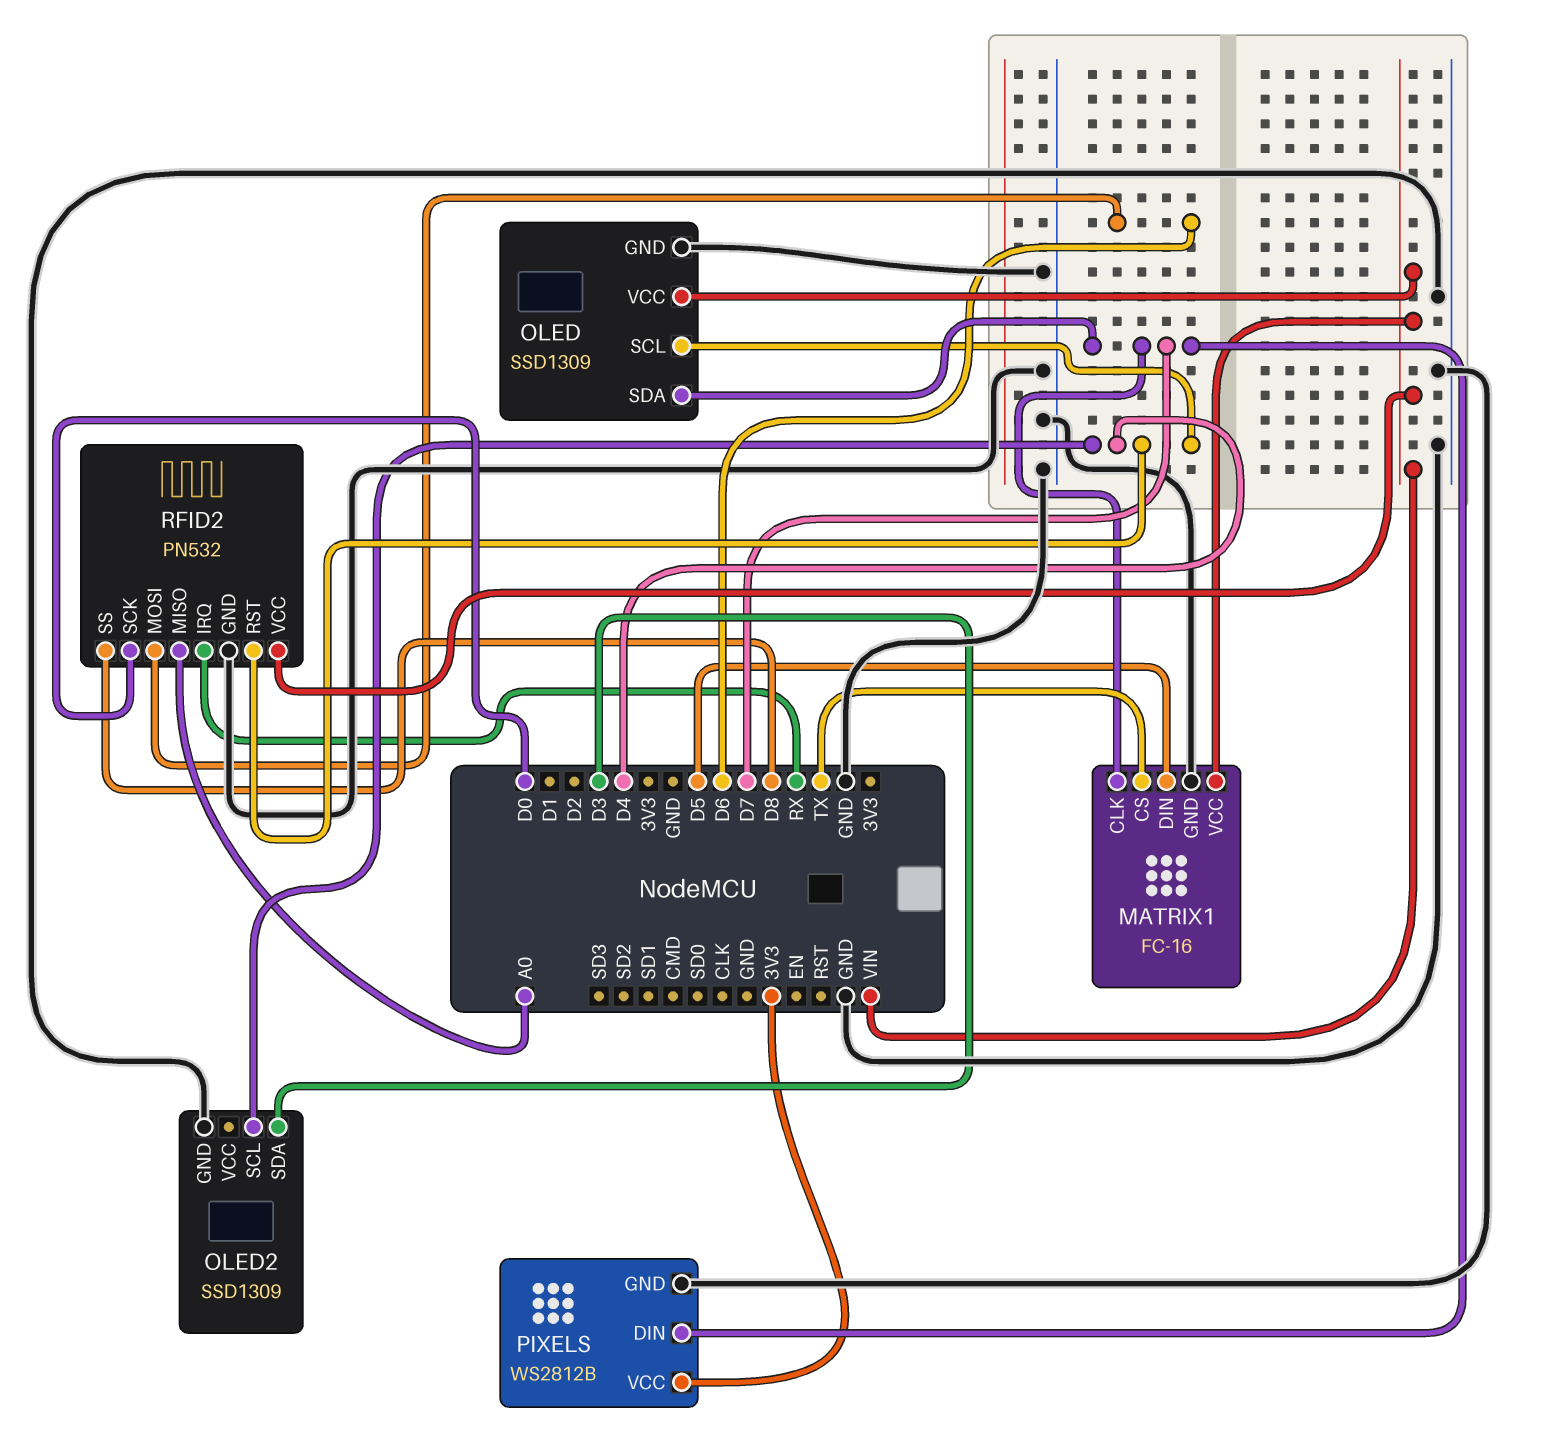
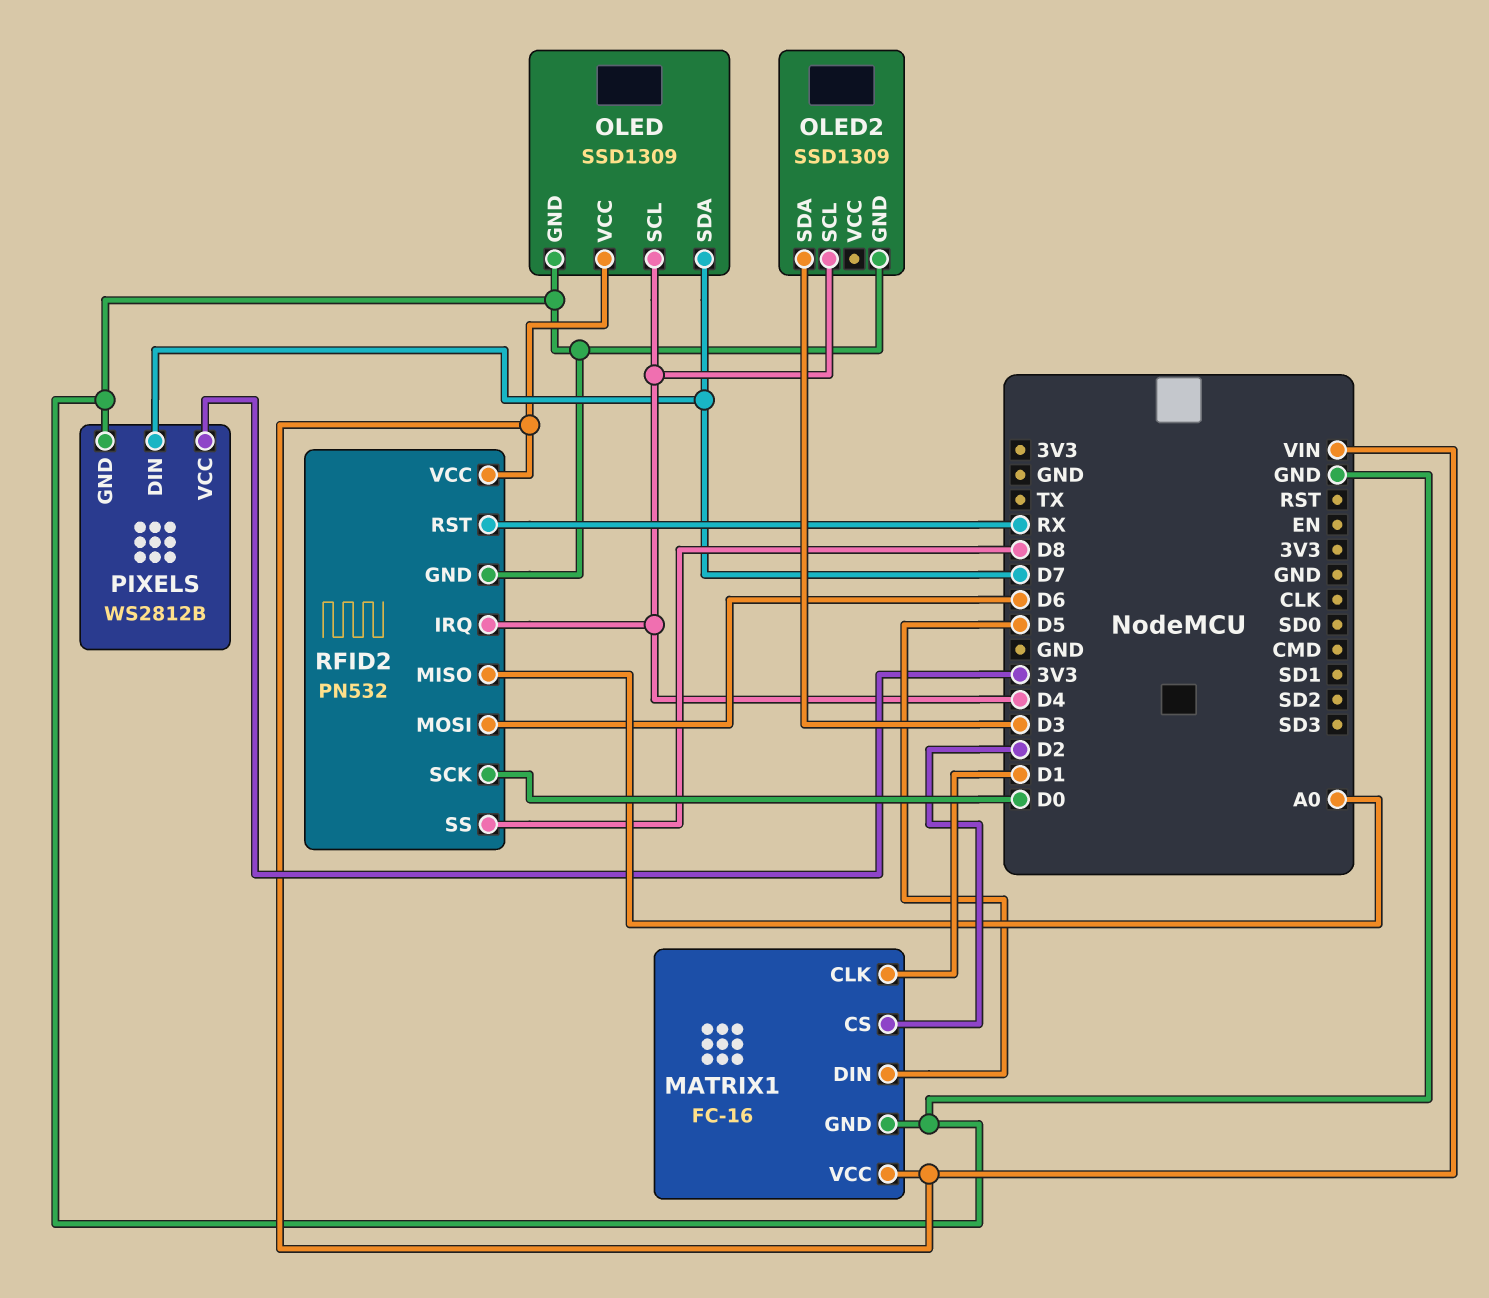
MATRIX1 pin CLK: D7 -> D1
MATRIX1 pin CS: TX -> D2
RFID2 pin IRQ: RX -> D4
RFID2 pin RST: D4 -> RX

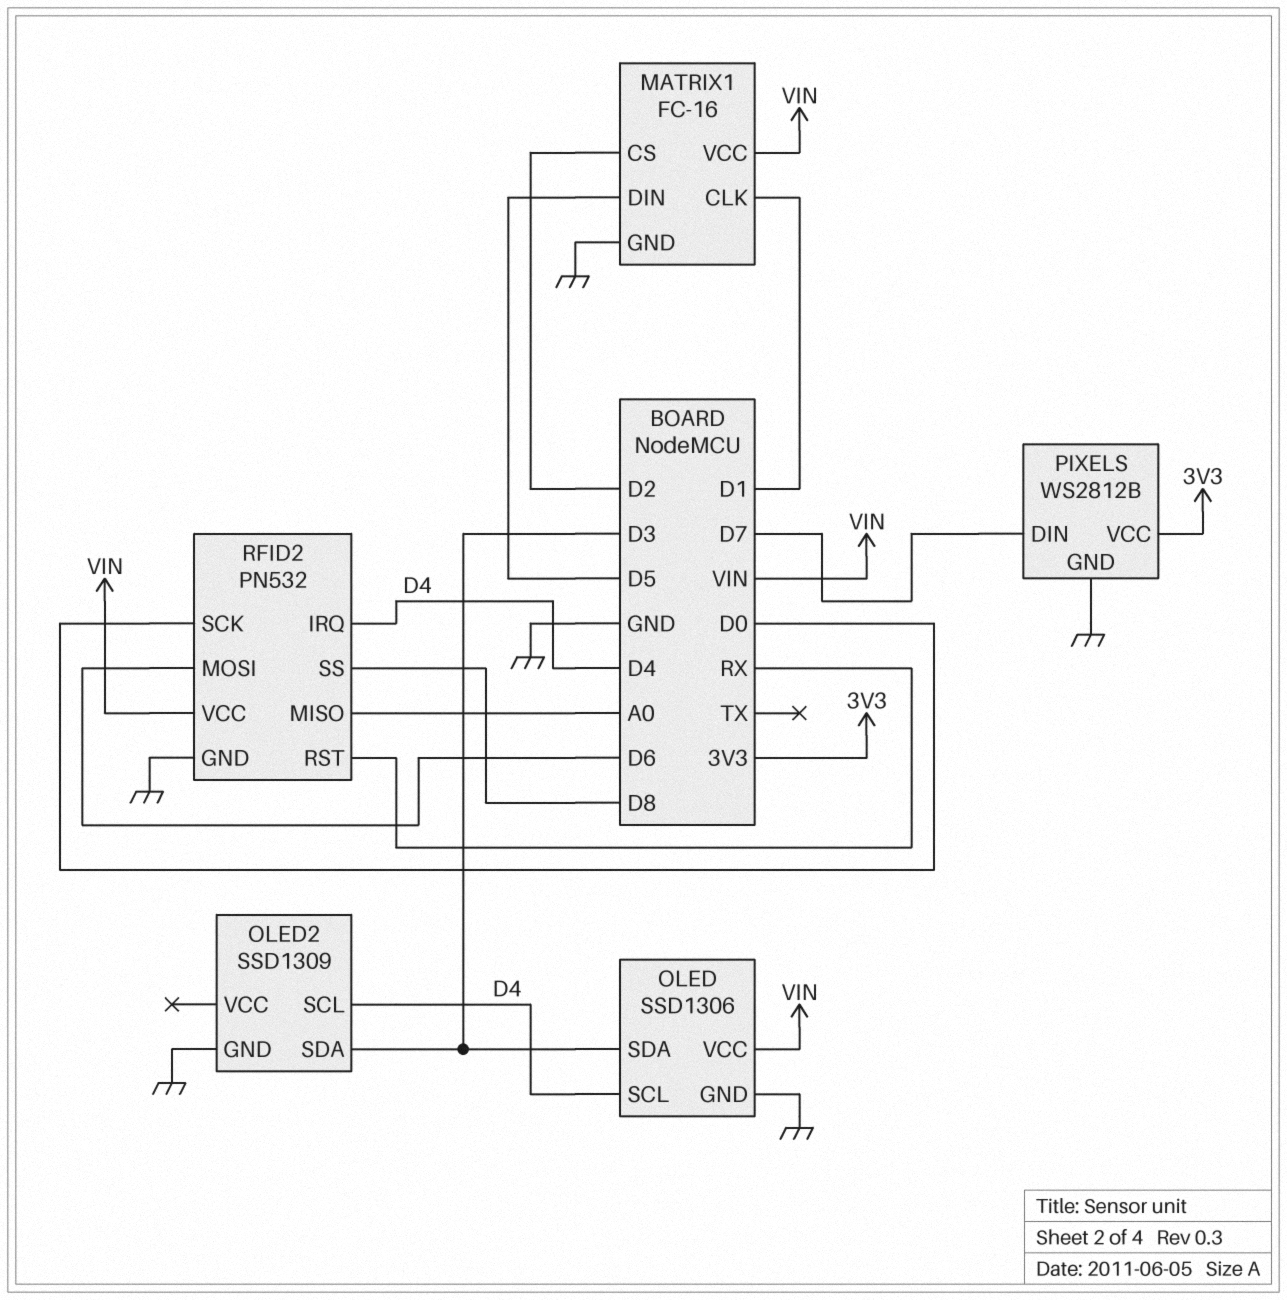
OLED: SSD1309 -> SSD1306
OLED pin SDA: D7 -> D3

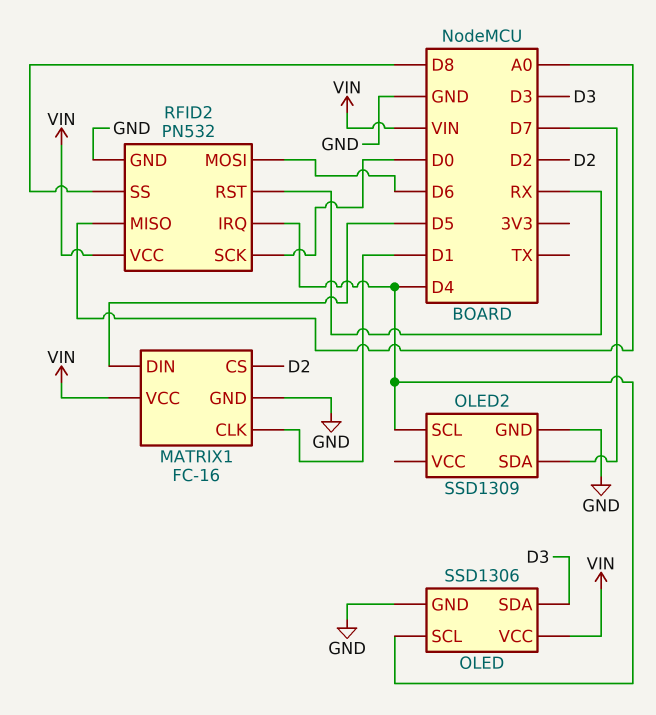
OLED2 pin SDA: D3 -> D7
PIXELS: WS2812B -> none
PIXELS pin DIN: D7 -> none
PIXELS pin GND: GND -> none
PIXELS pin VCC: 3V3 -> none

